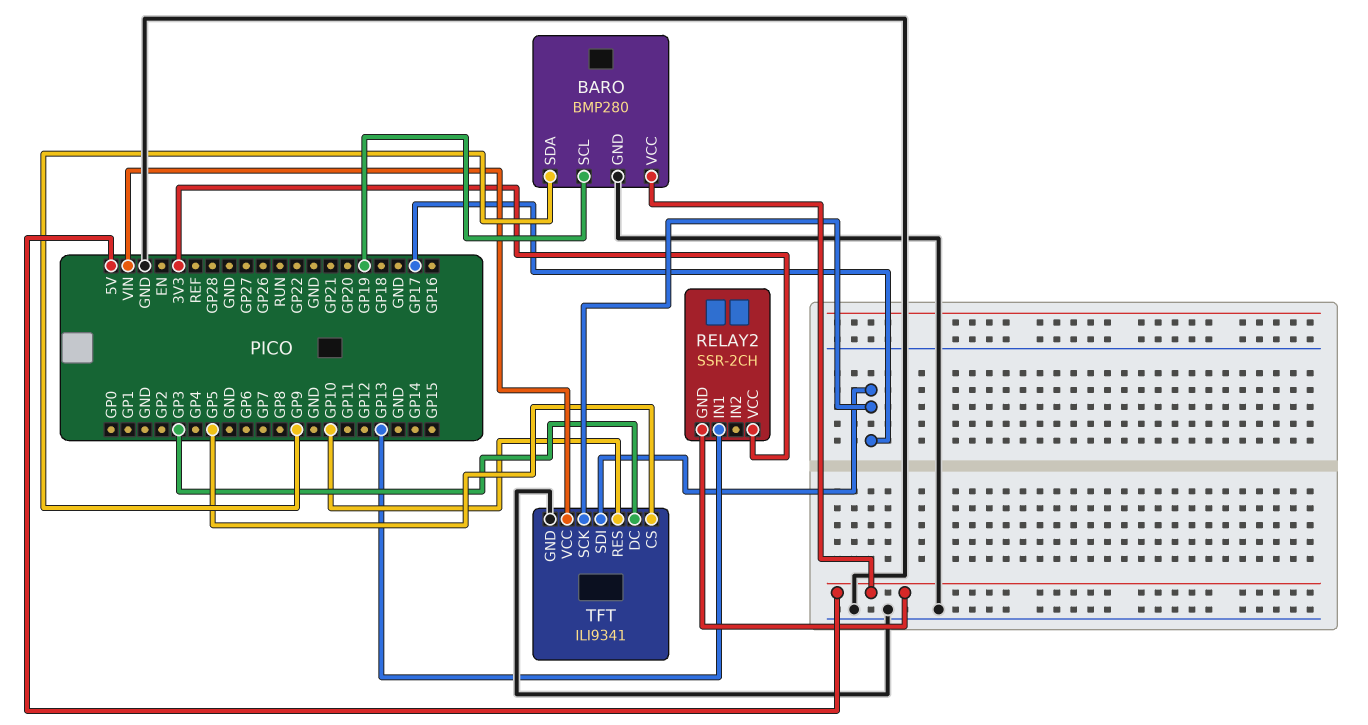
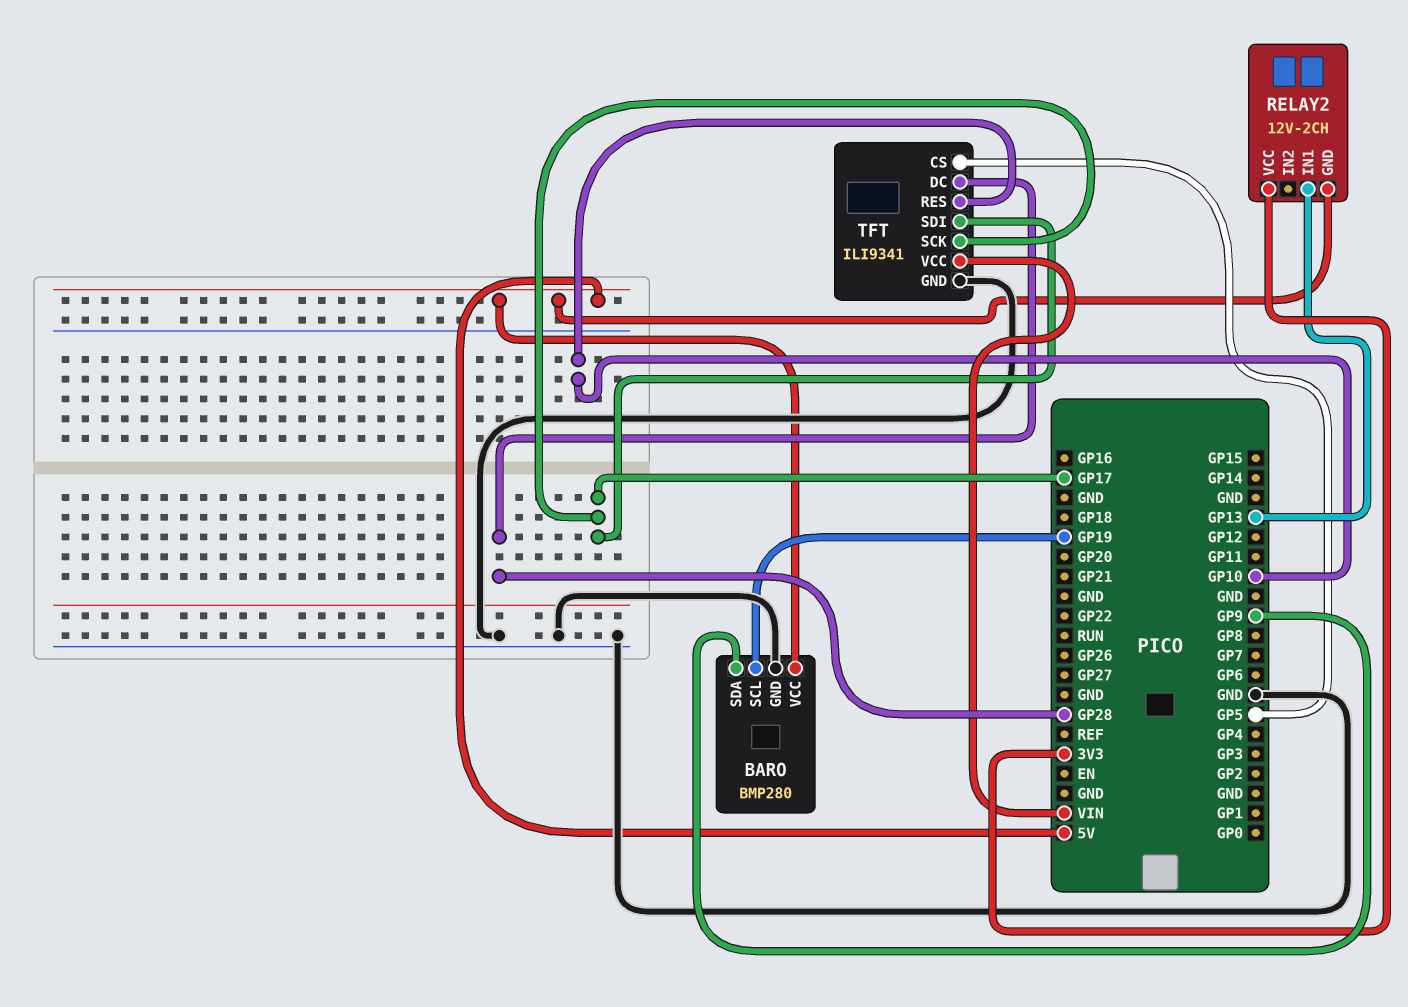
RELAY2: SSR-2CH -> 12V-2CH
TFT pin DC: GP3 -> GP28

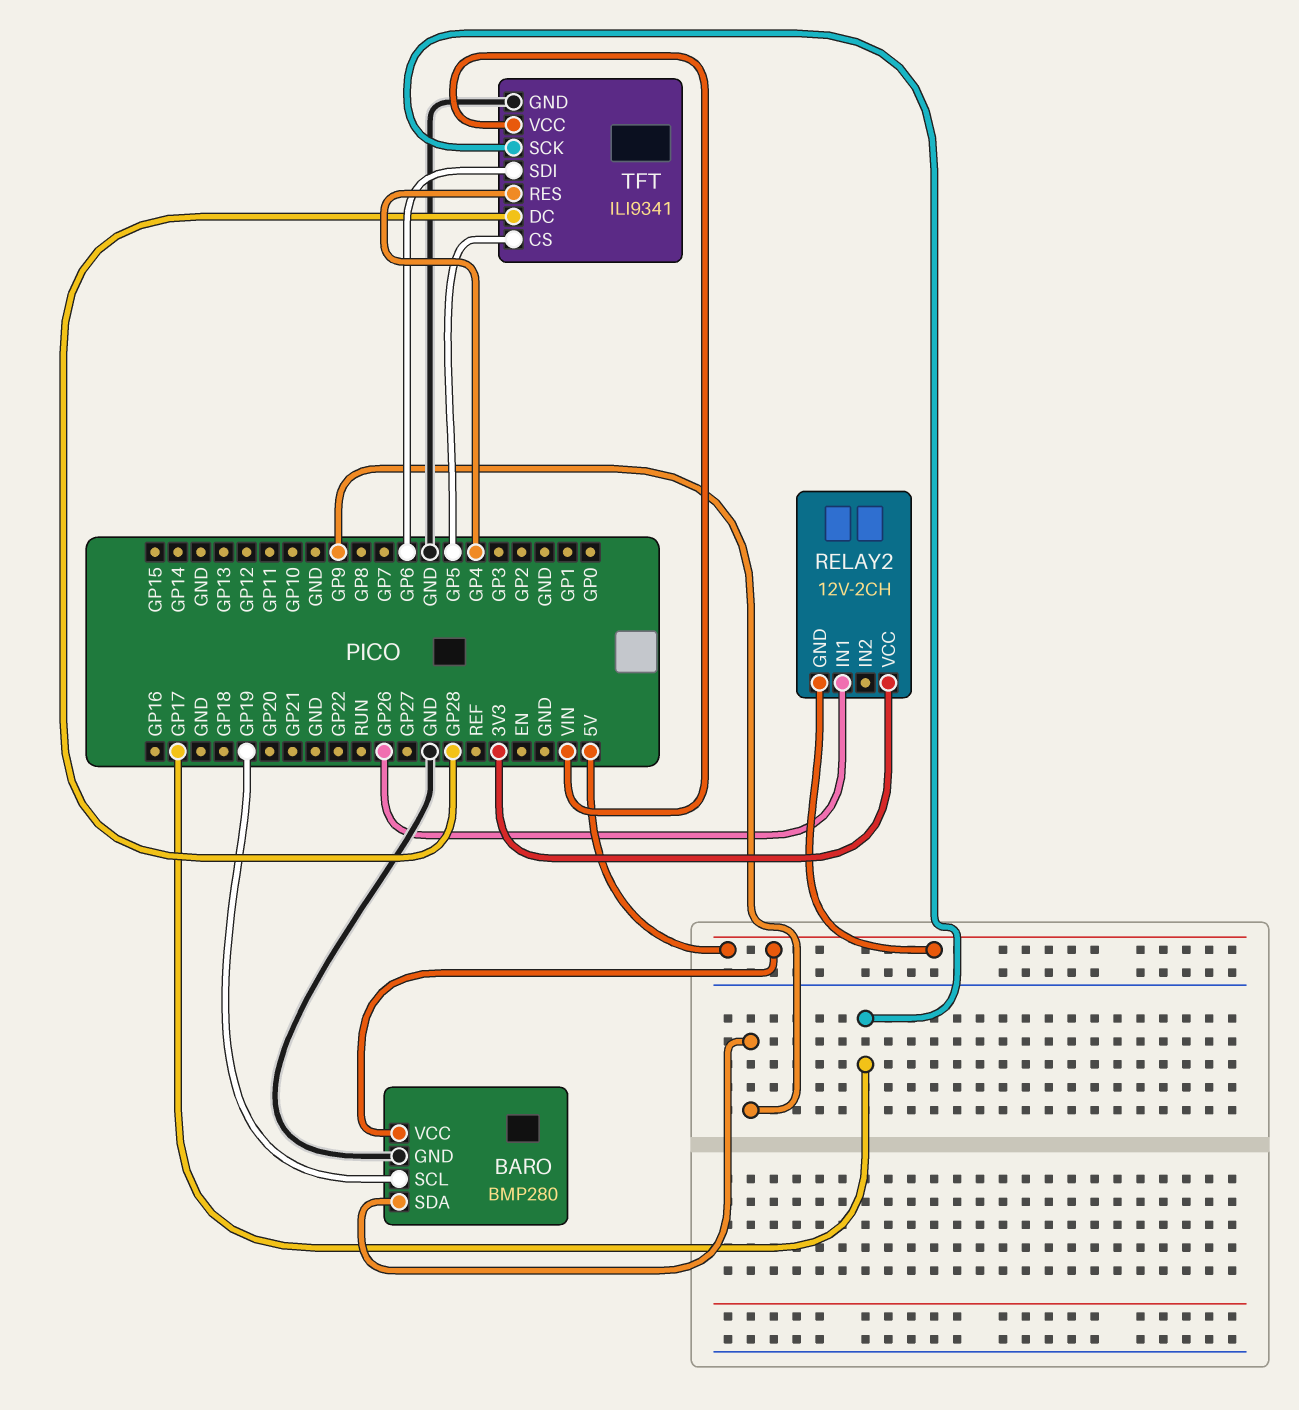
RELAY2 pin IN1: GP13 -> GP26
TFT pin RES: GP10 -> GP4
TFT pin SDI: GP17 -> GP6

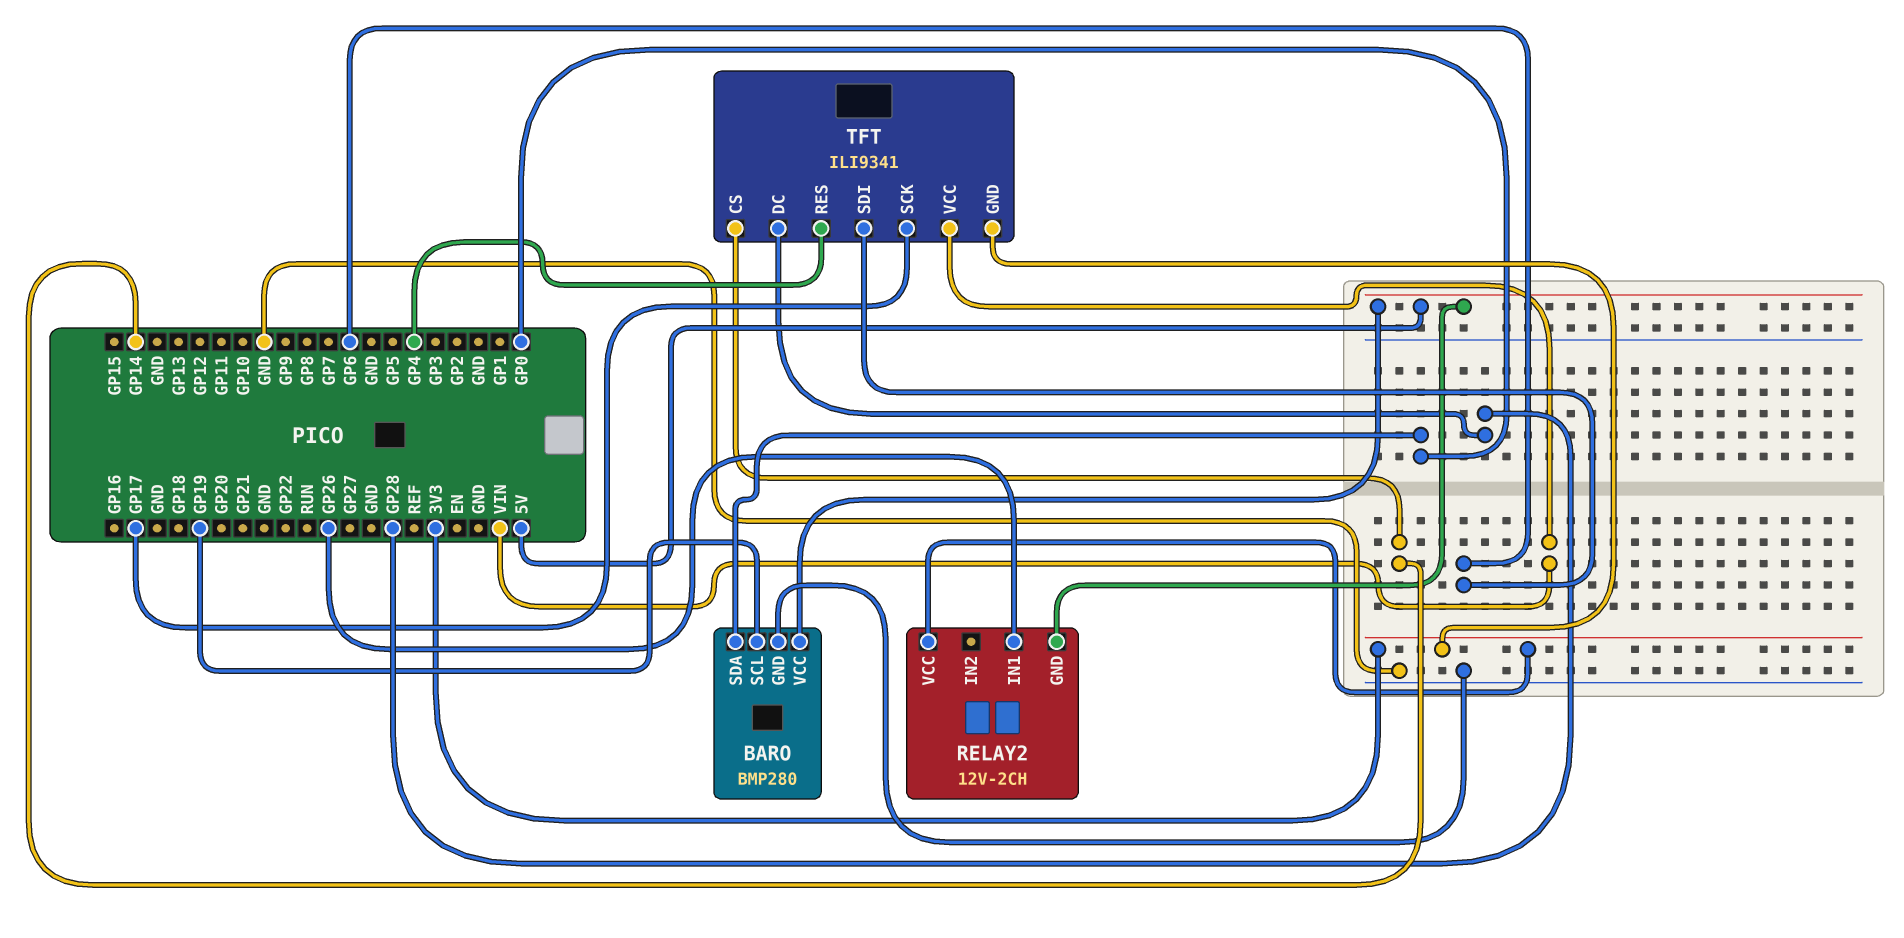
BARO pin SDA: GP9 -> GP0
TFT pin CS: GP5 -> GP14
TFT pin GND: GND -> 3V3

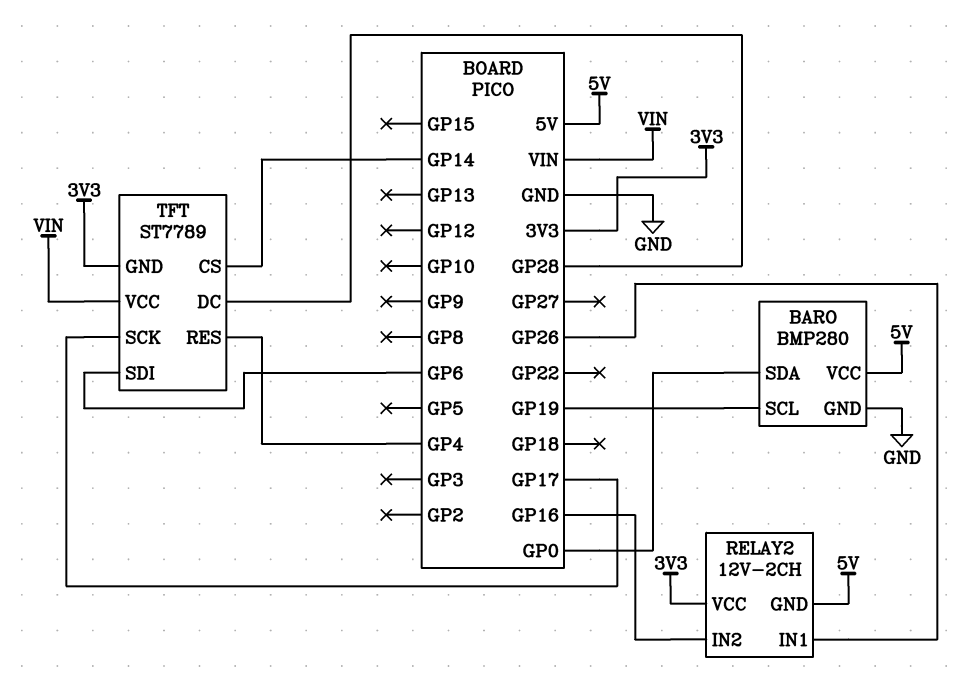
RELAY2 pin IN2: none -> GP16
TFT: ILI9341 -> ST7789

